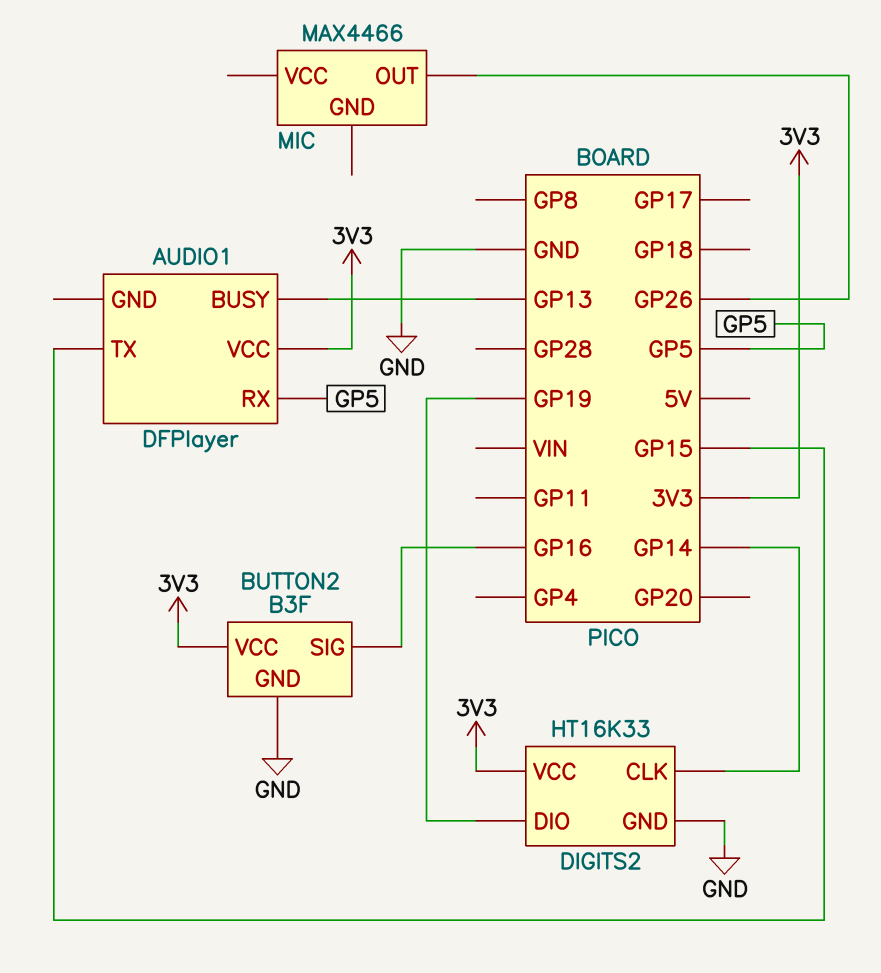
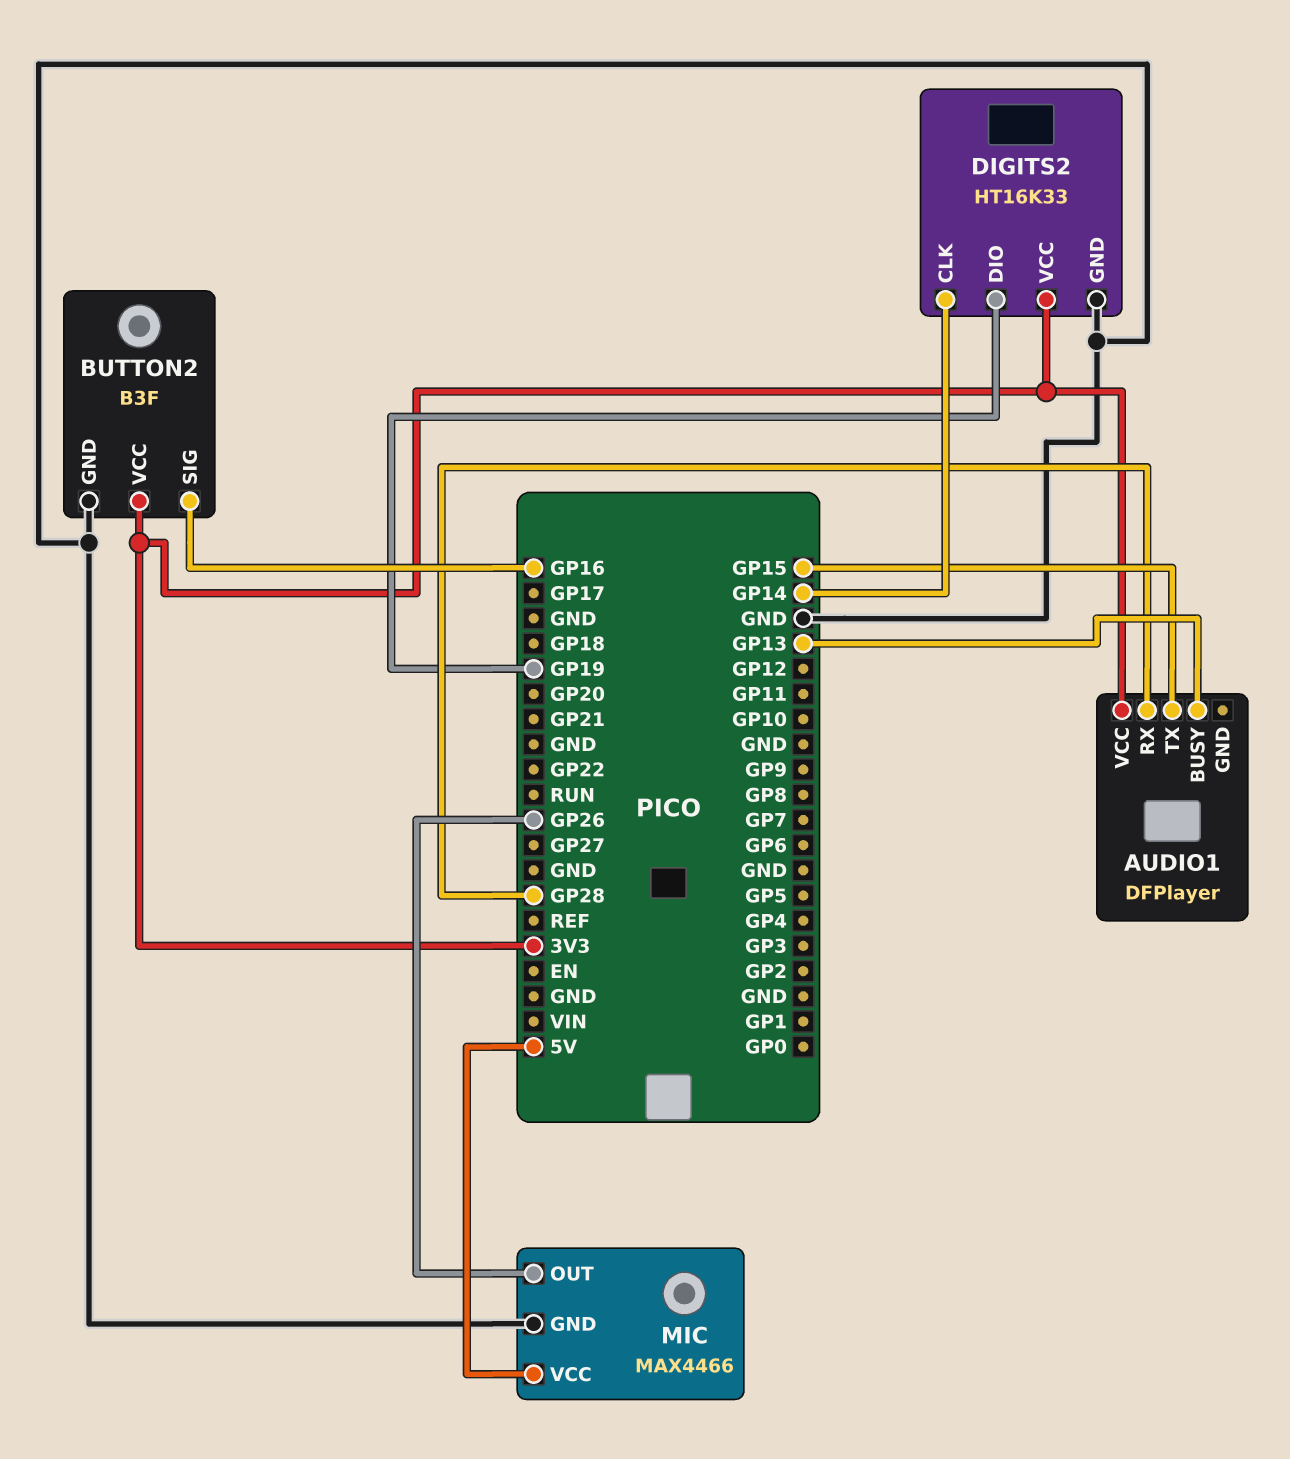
AUDIO1 pin RX: GP5 -> GP28
MIC pin GND: none -> GND
MIC pin VCC: none -> 5V

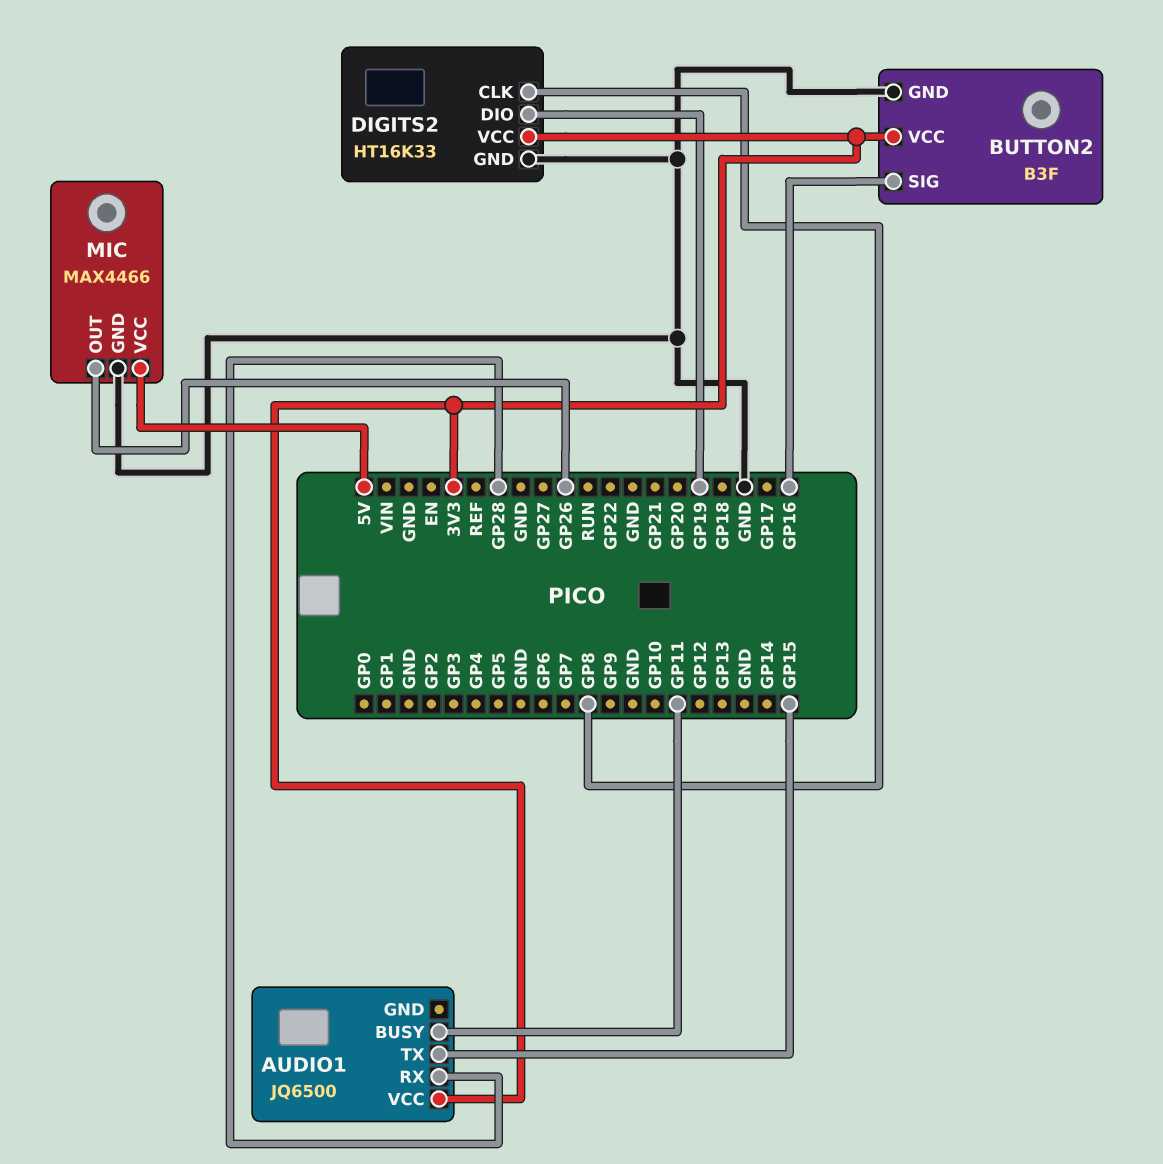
AUDIO1: DFPlayer -> JQ6500
AUDIO1 pin BUSY: GP13 -> GP11
DIGITS2 pin CLK: GP14 -> GP8

